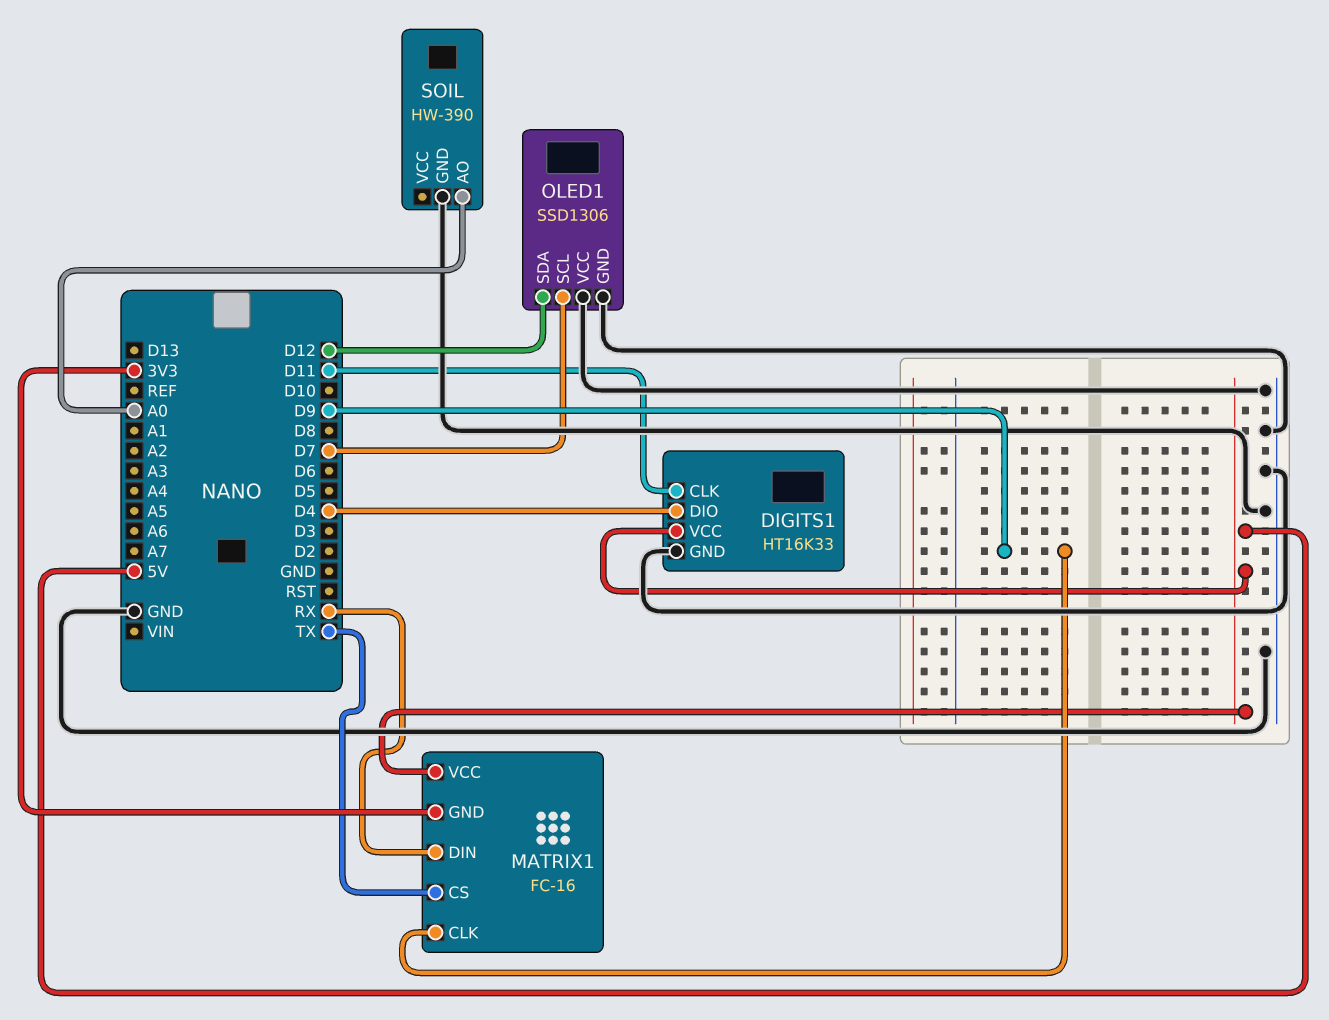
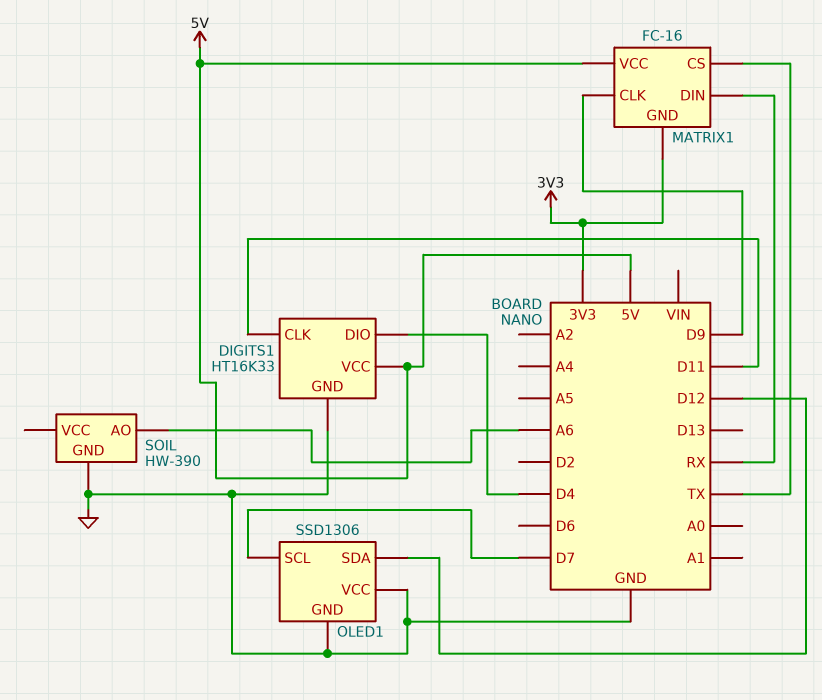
SOIL pin AO: A0 -> A6

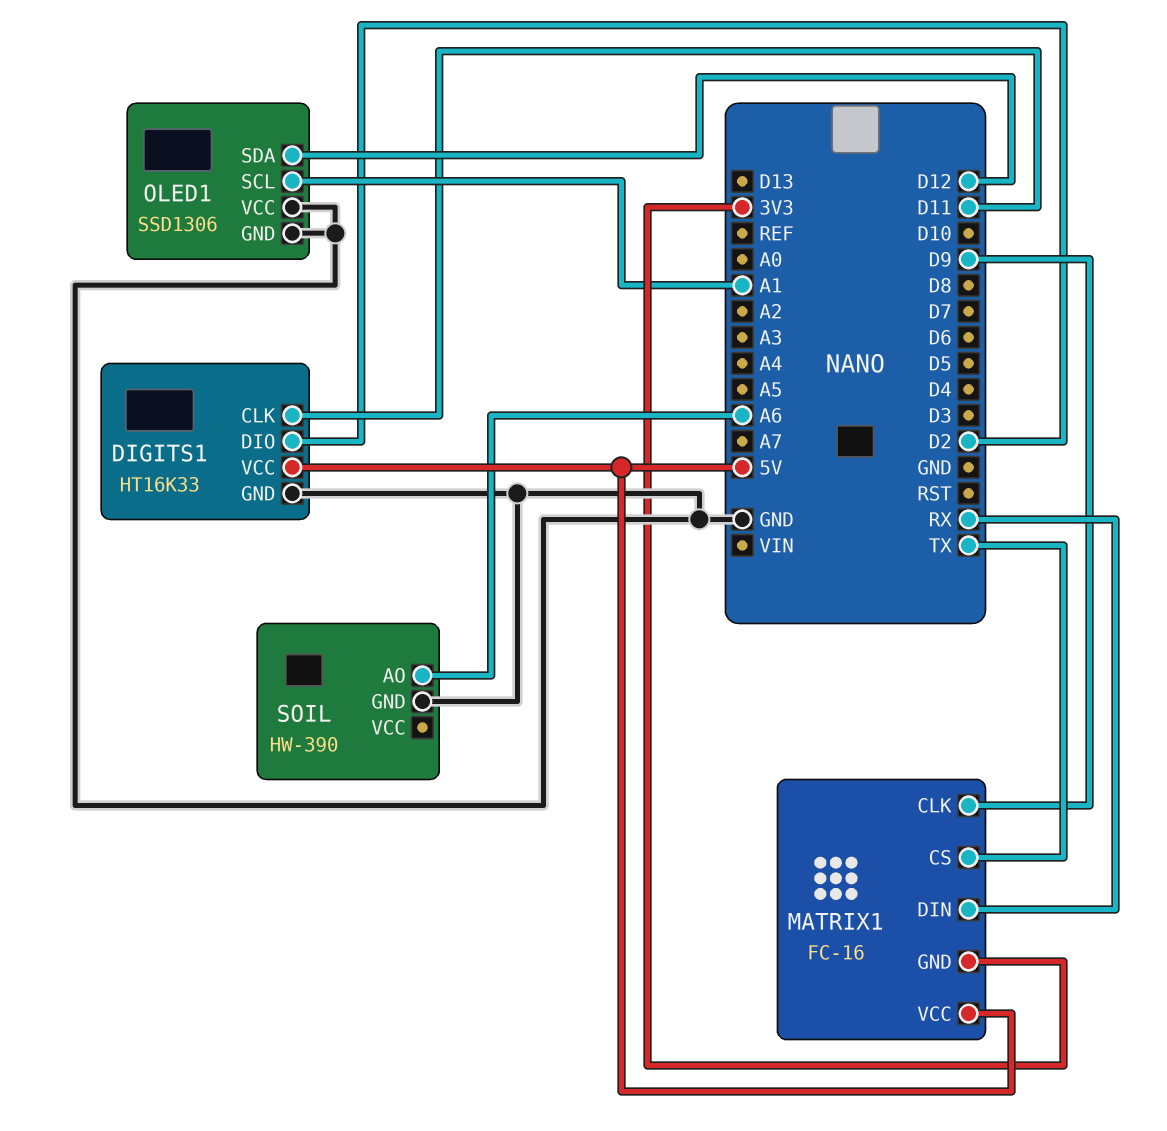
DIGITS1 pin DIO: D4 -> D2
OLED1 pin SCL: D7 -> A1

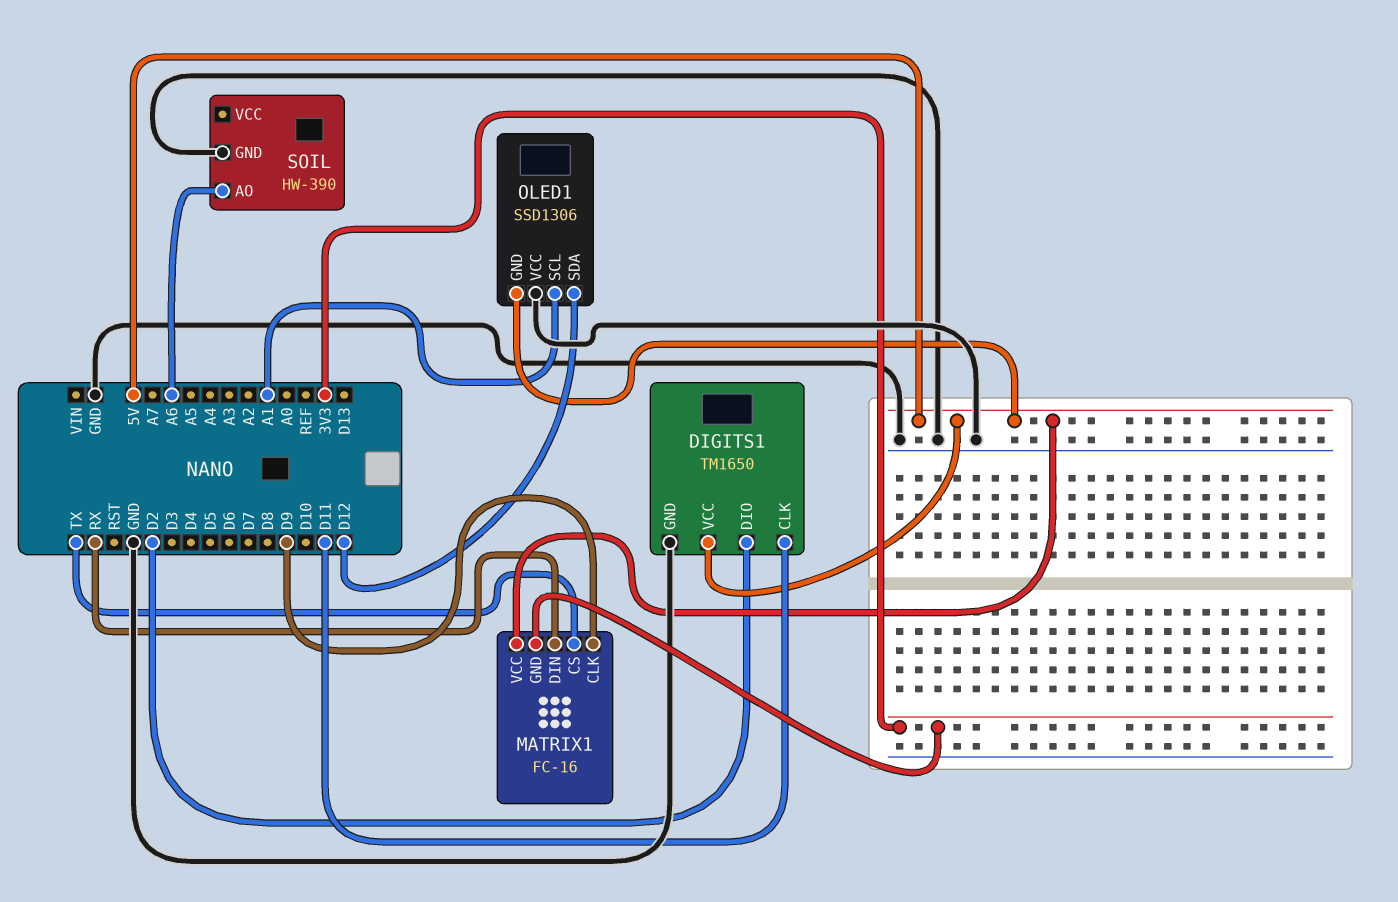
DIGITS1: HT16K33 -> TM1650
OLED1 pin GND: GND -> 5V

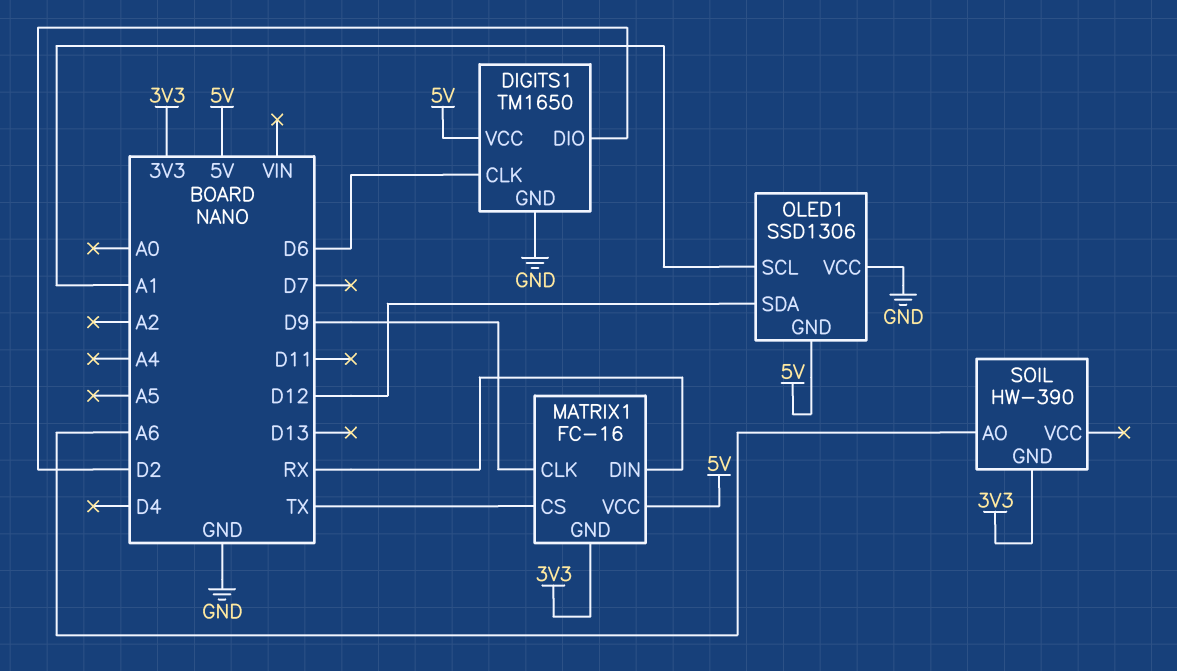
DIGITS1 pin CLK: D11 -> D6
SOIL pin GND: GND -> 3V3

